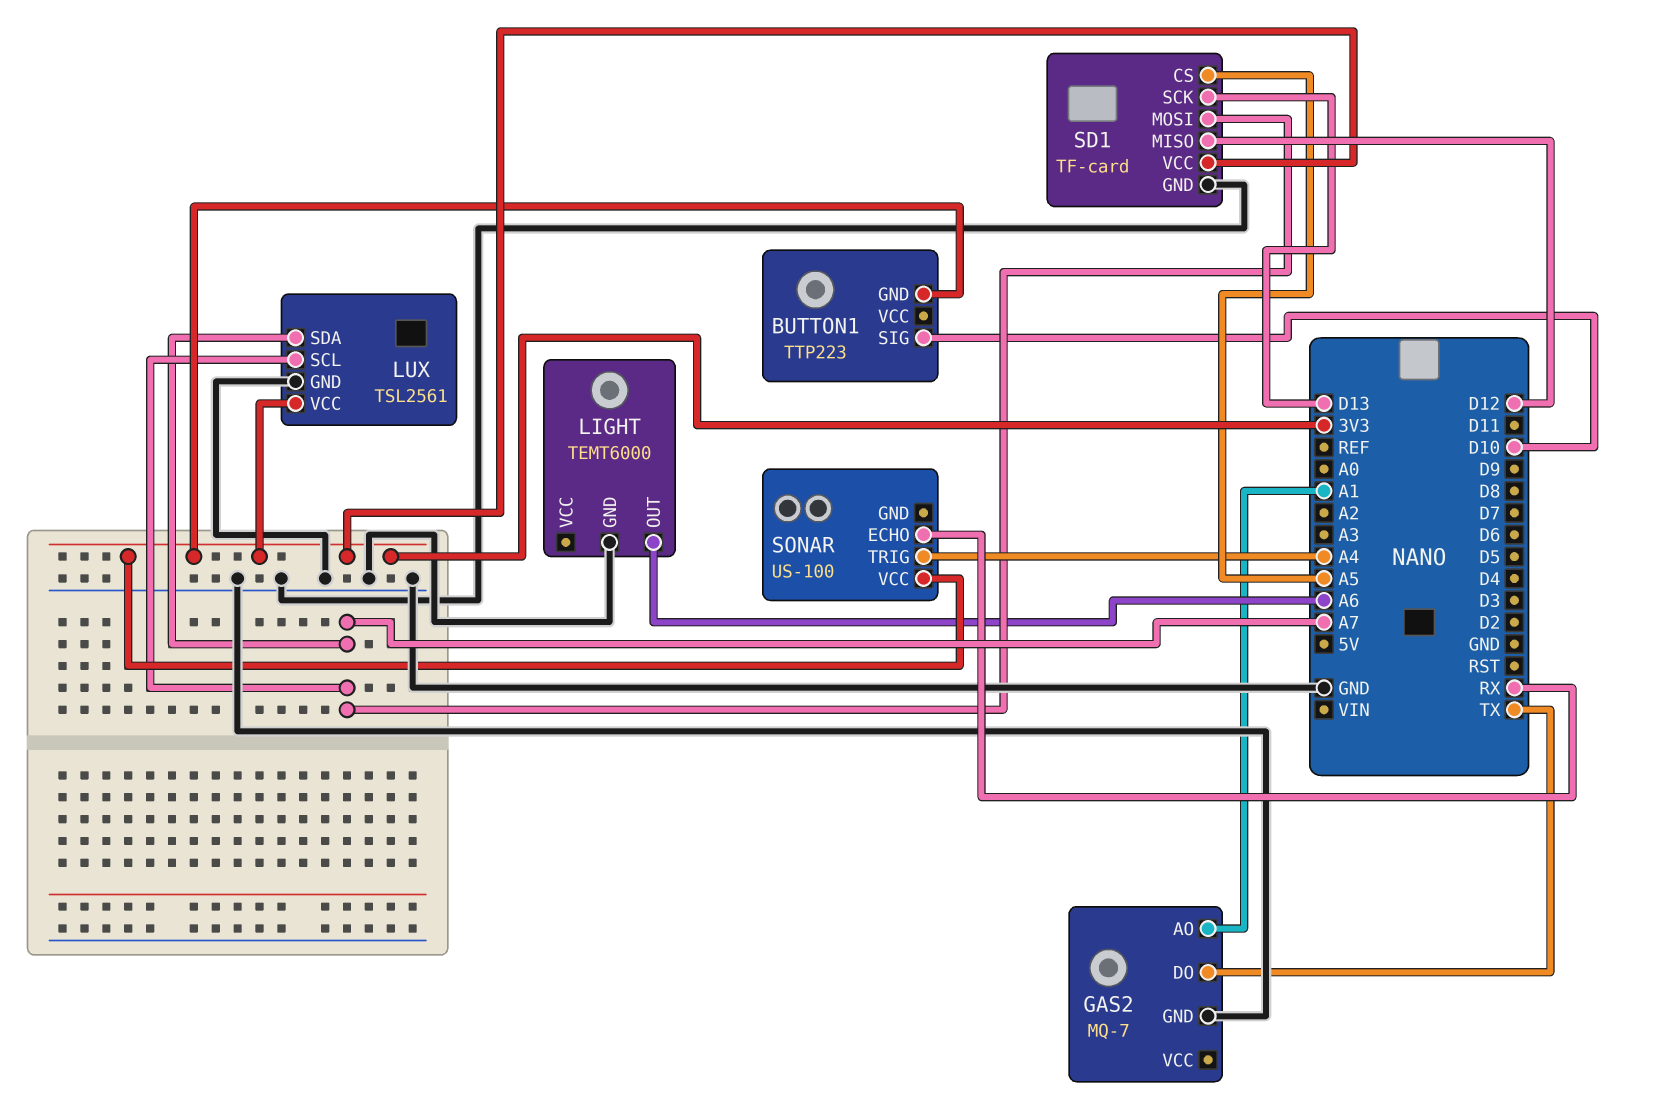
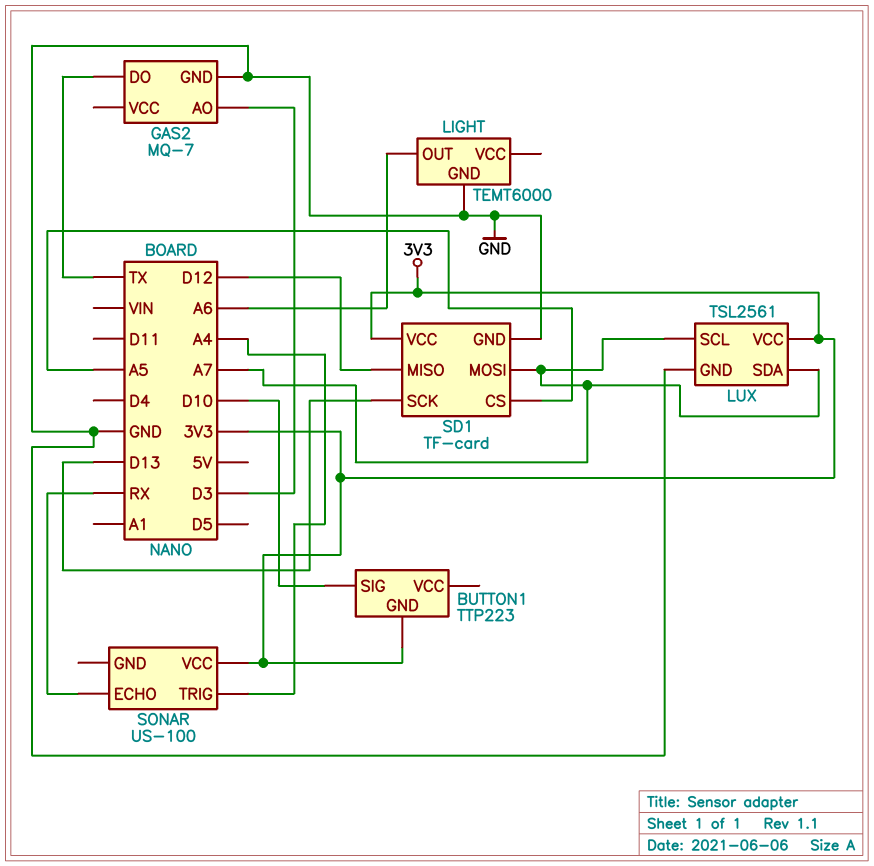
GAS2 pin AO: A1 -> D3

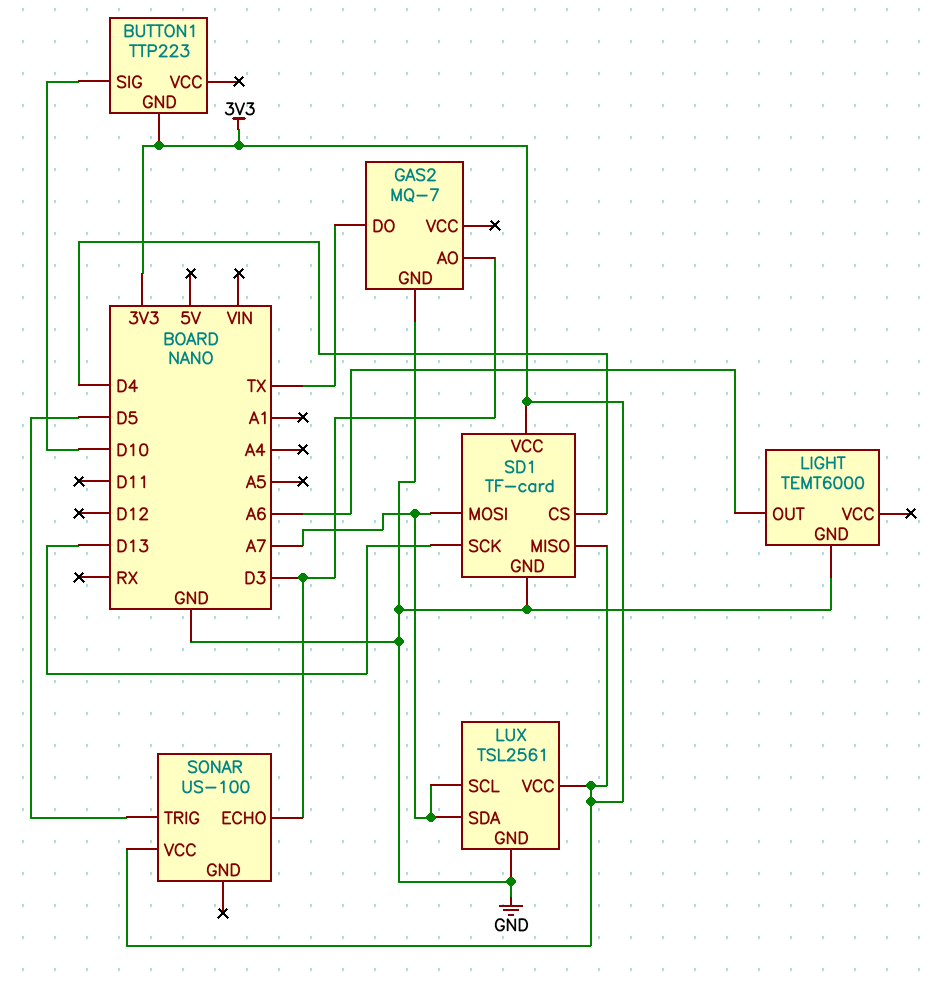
SD1 pin CS: A5 -> D4
SD1 pin MISO: D12 -> 3V3
SONAR pin ECHO: RX -> D3
SONAR pin TRIG: A4 -> D5

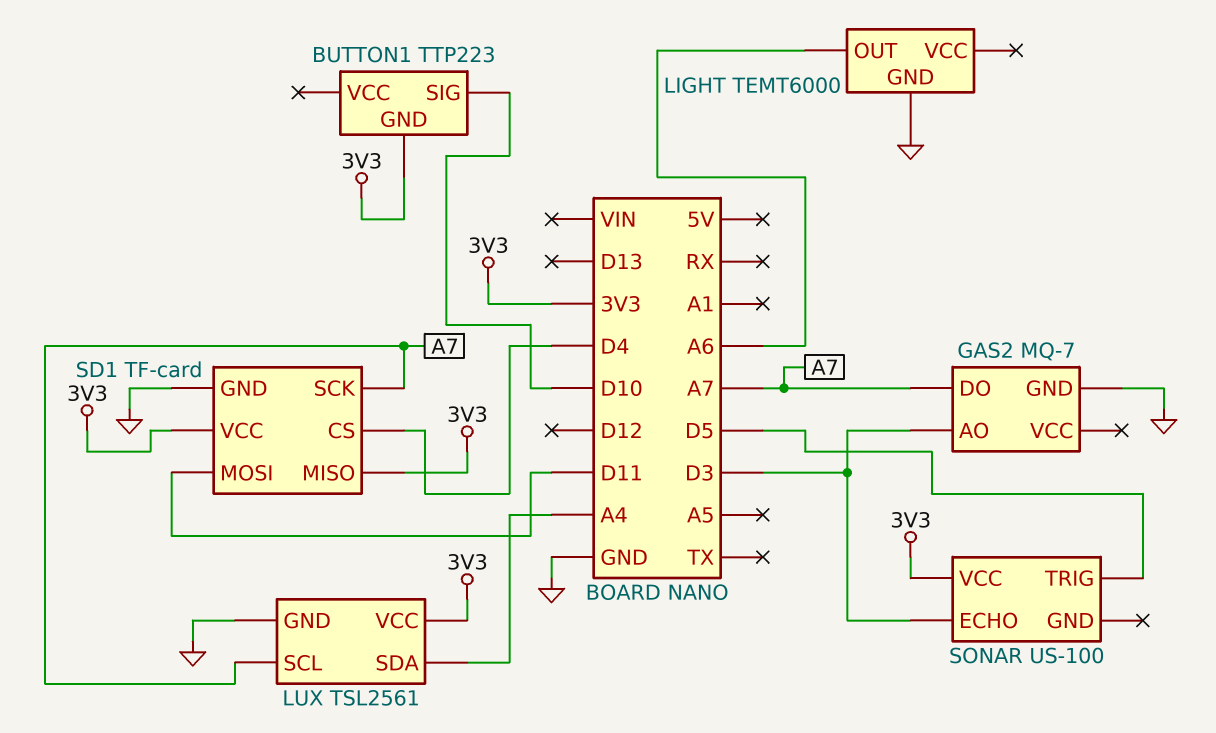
GAS2 pin DO: TX -> A7
LUX pin SDA: A7 -> A4
SD1 pin MOSI: A7 -> D11
SD1 pin SCK: D13 -> A7

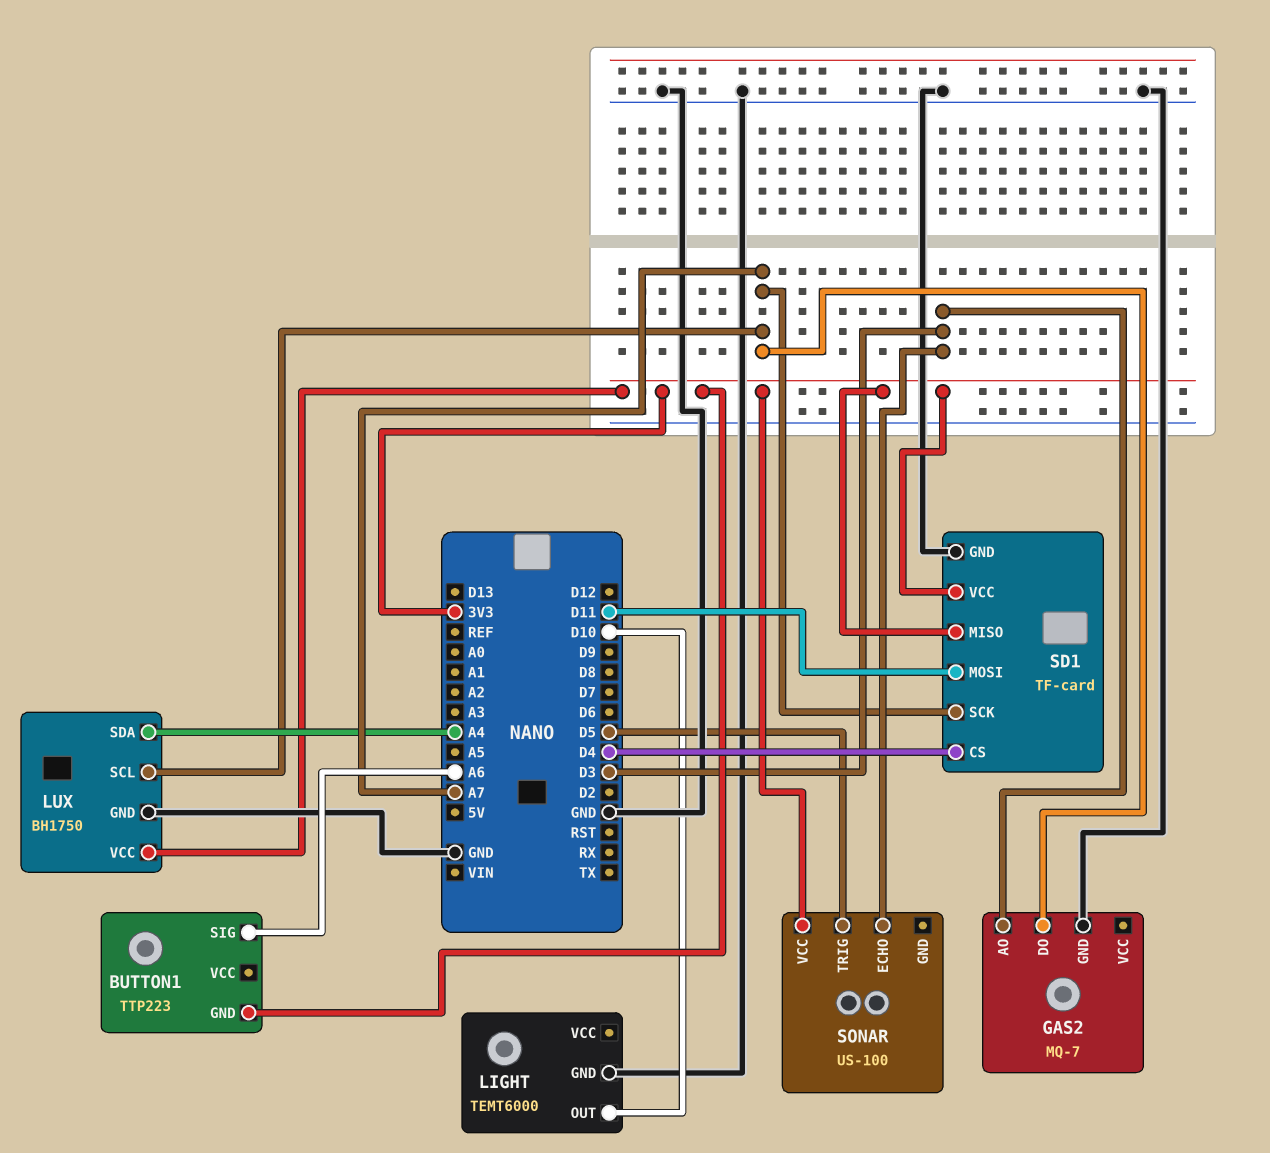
BUTTON1 pin SIG: D10 -> A6
LIGHT pin OUT: A6 -> D10
LUX: TSL2561 -> BH1750

